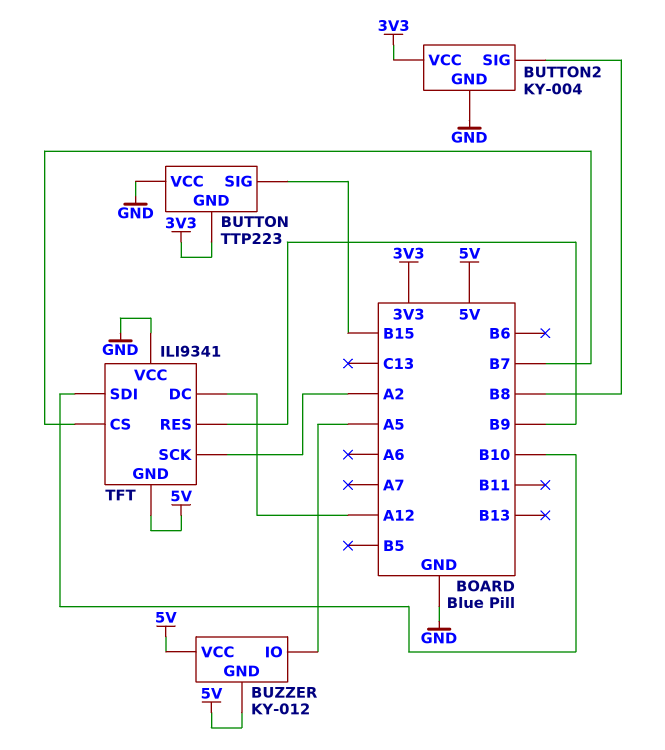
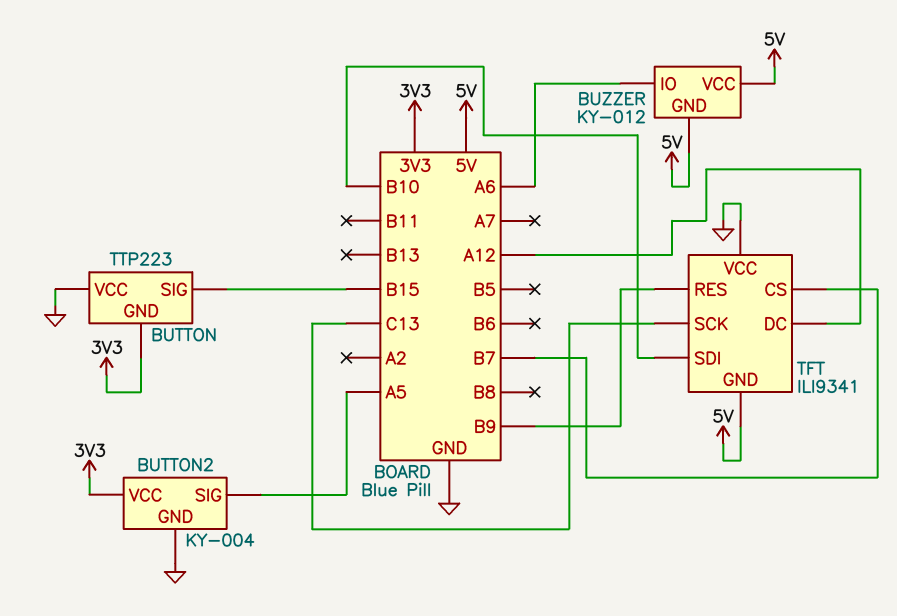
BUTTON2 pin SIG: B8 -> A5
BUZZER pin IO: A5 -> A6
TFT pin SCK: A2 -> C13

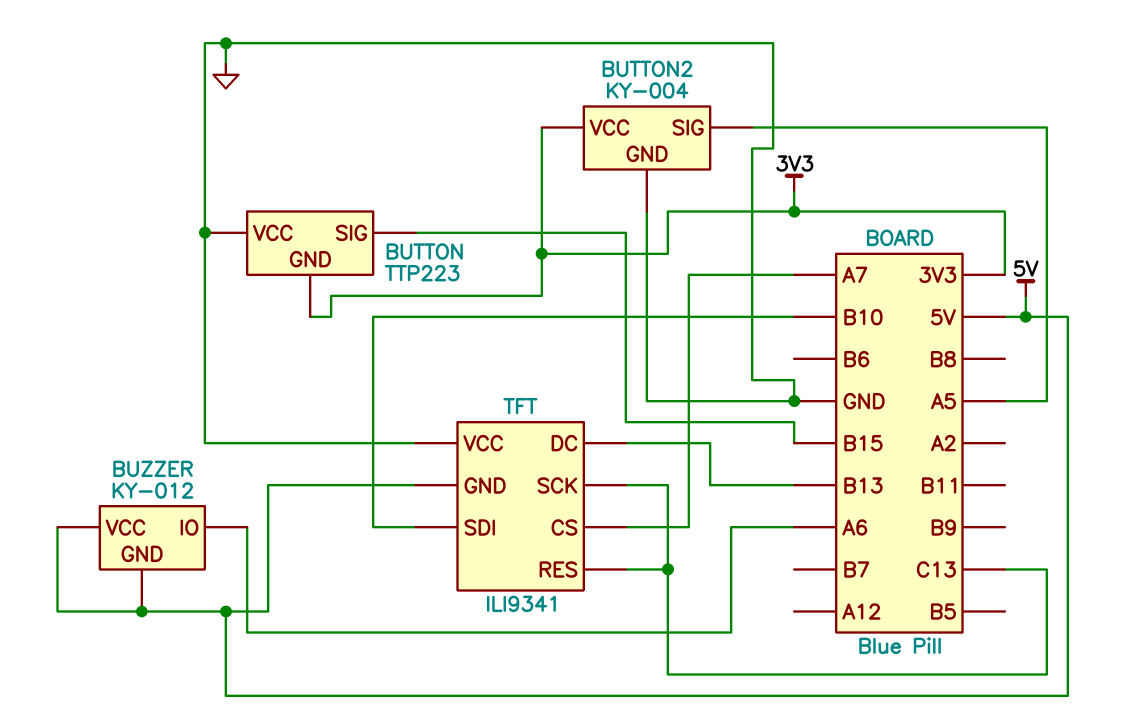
TFT pin CS: B7 -> A7
TFT pin DC: A12 -> B13
TFT pin RES: B9 -> C13

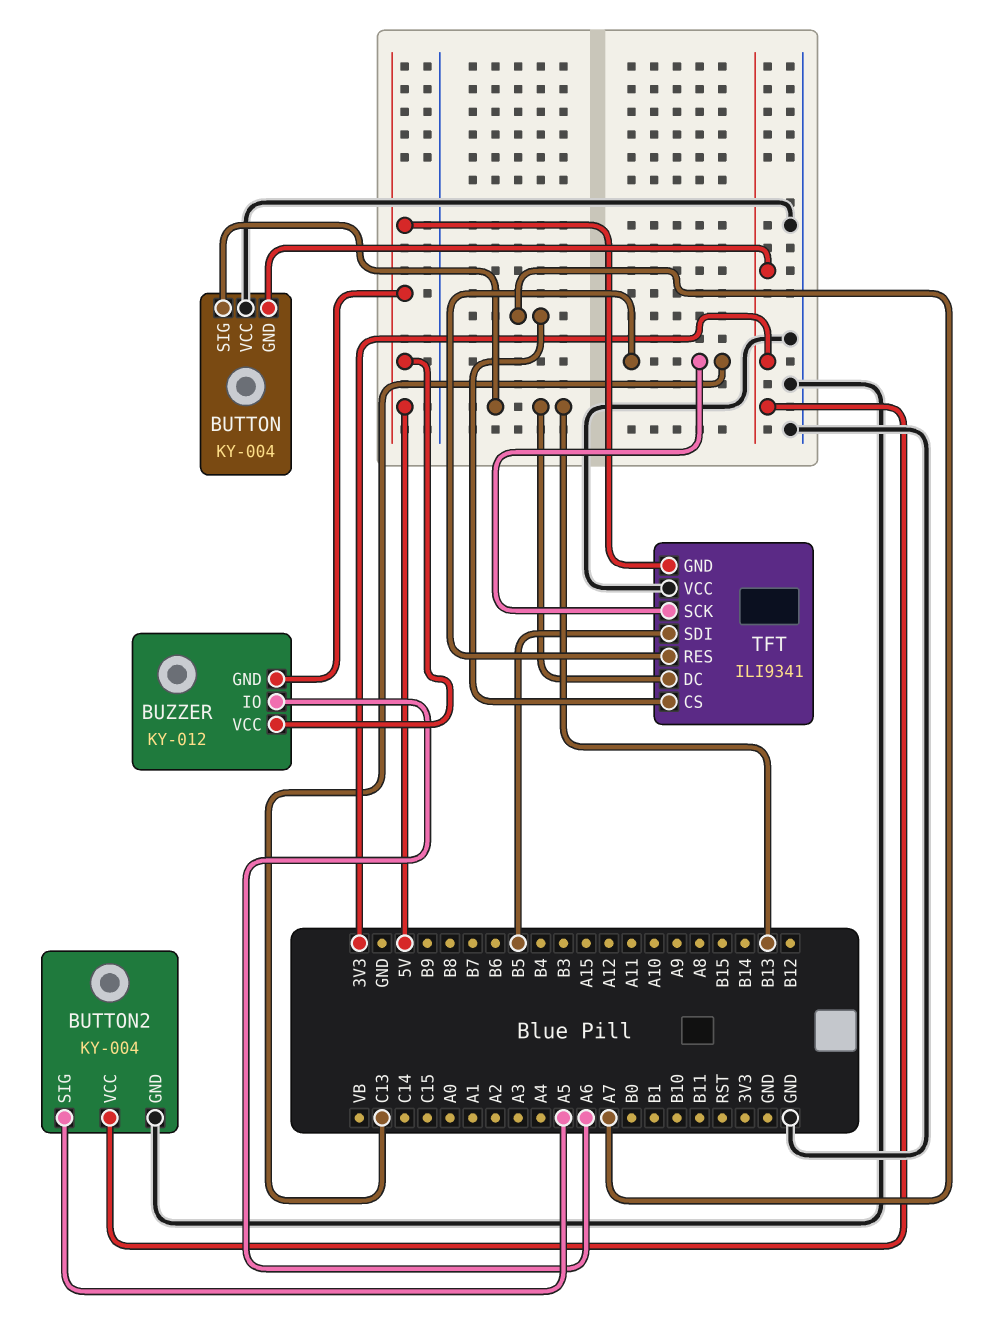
BUTTON: TTP223 -> KY-004
BUTTON pin SIG: B15 -> B13
TFT pin SDI: B10 -> B5

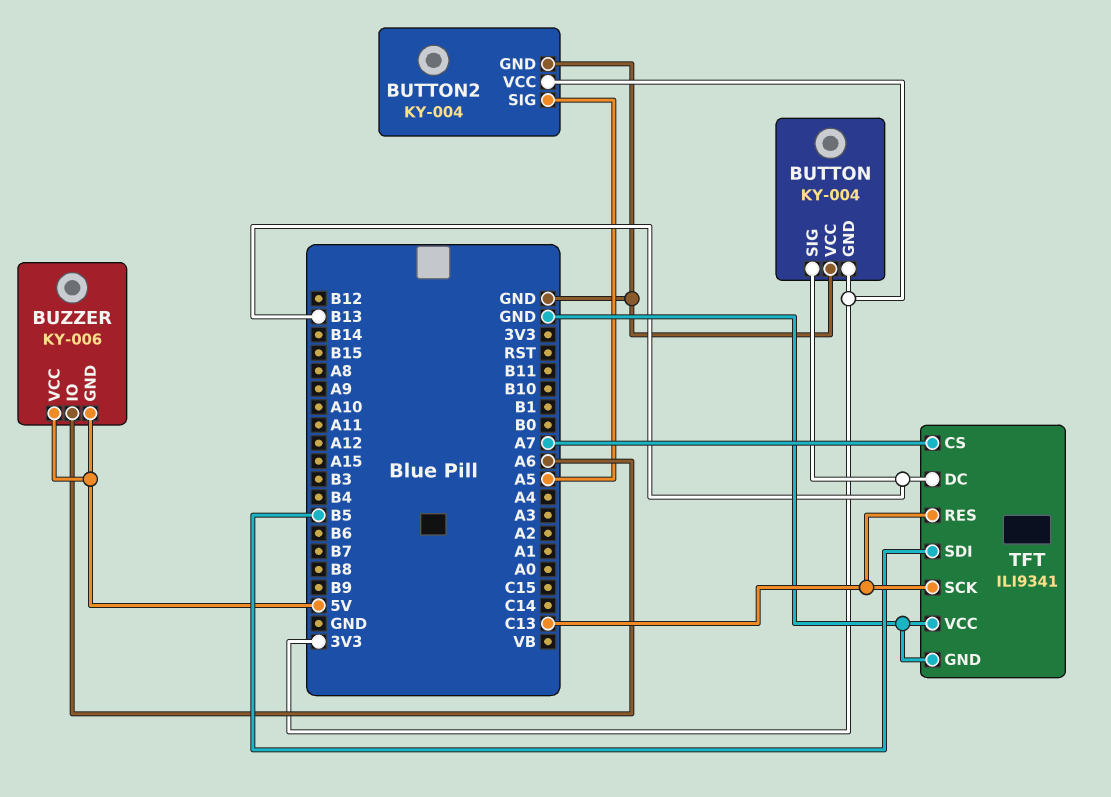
BUZZER: KY-012 -> KY-006
TFT pin GND: 5V -> GND

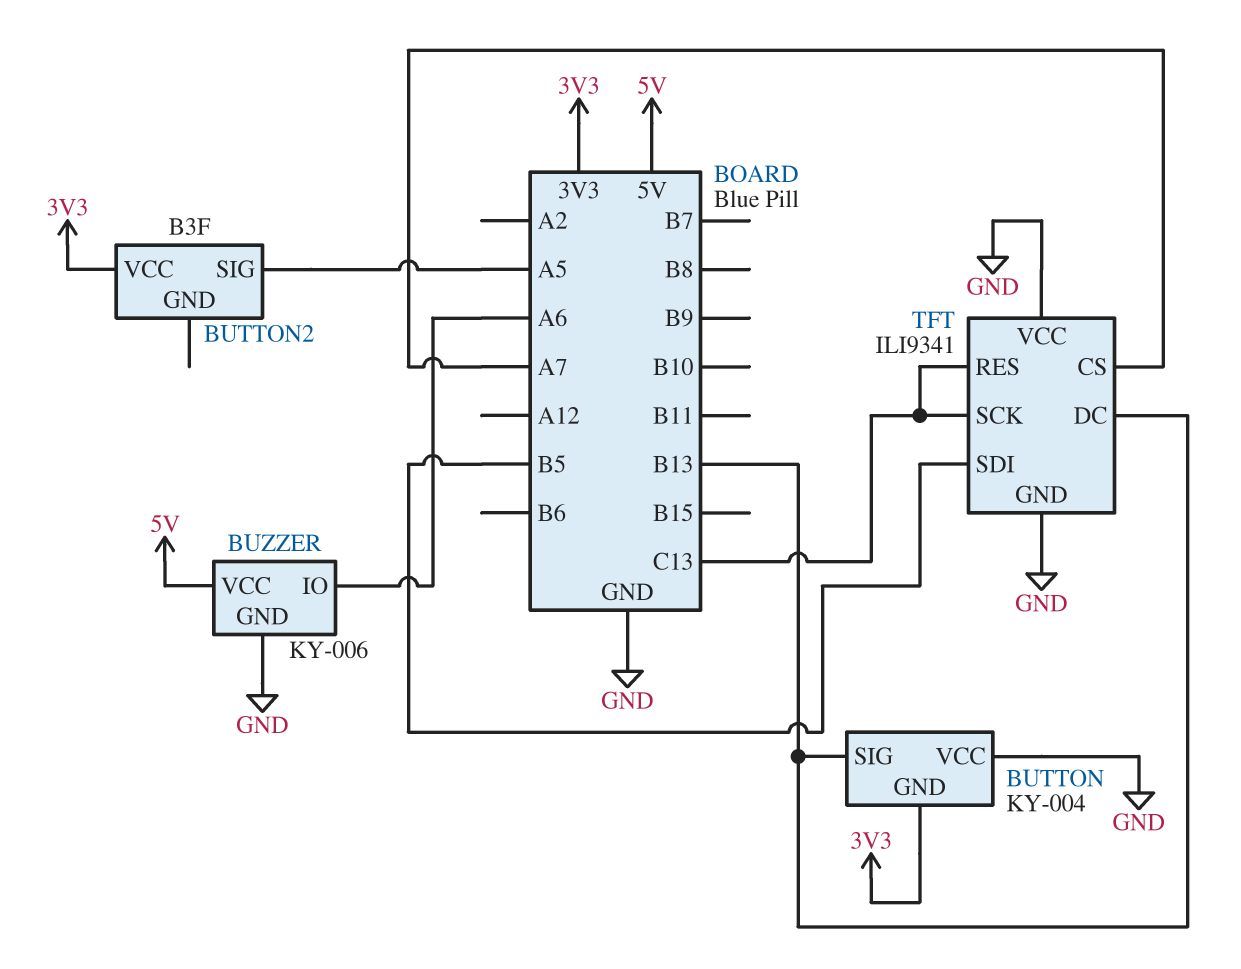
BUTTON2: KY-004 -> B3F
BUTTON2 pin GND: GND -> none
BUZZER pin GND: 5V -> GND

